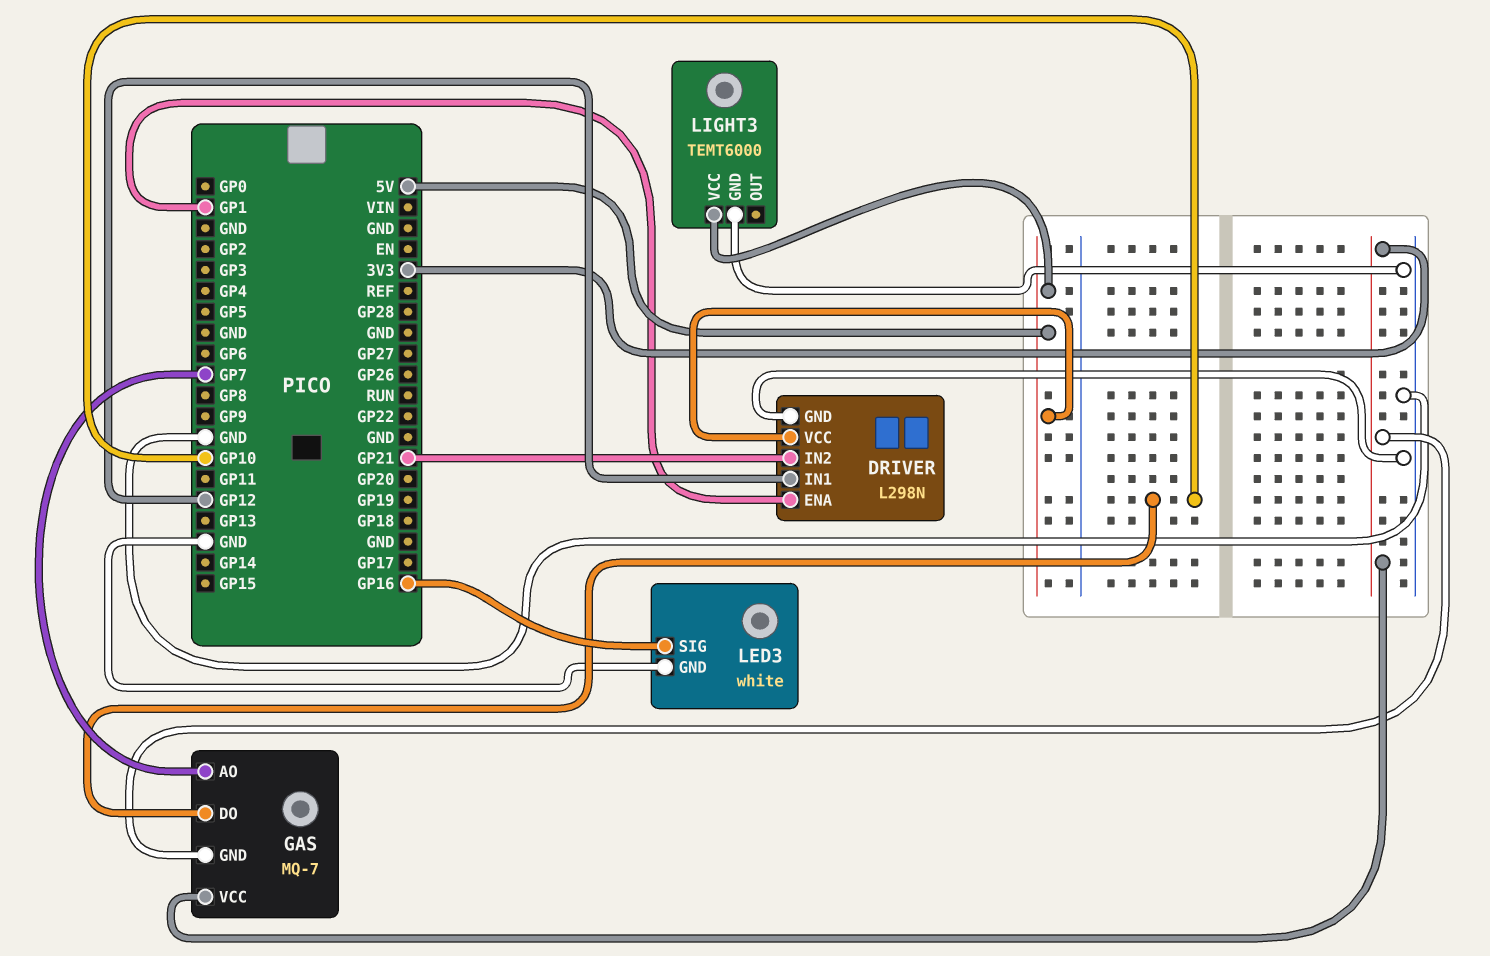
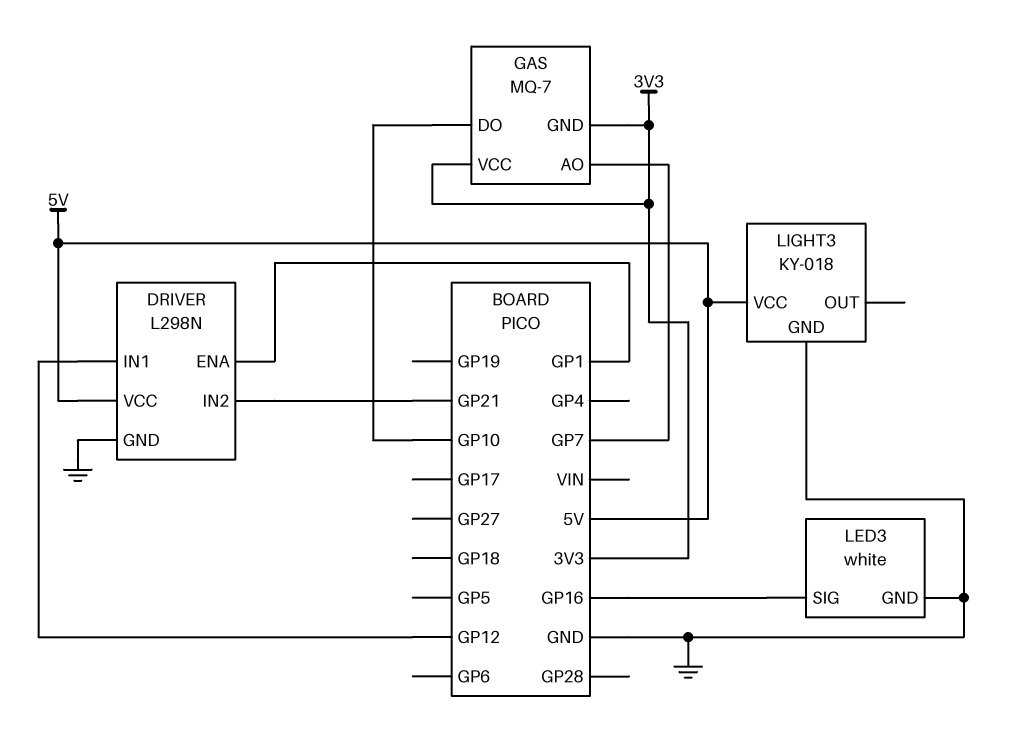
LIGHT3: TEMT6000 -> KY-018

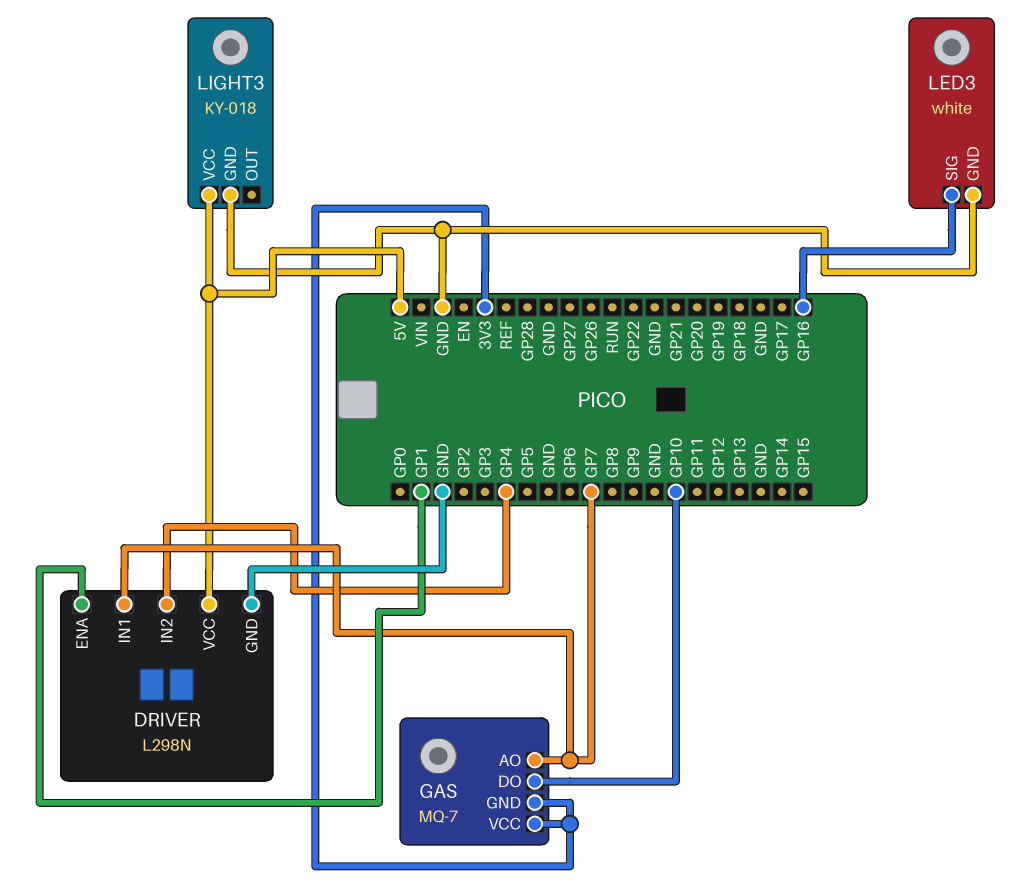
DRIVER pin IN1: GP12 -> GP7
DRIVER pin IN2: GP21 -> GP4

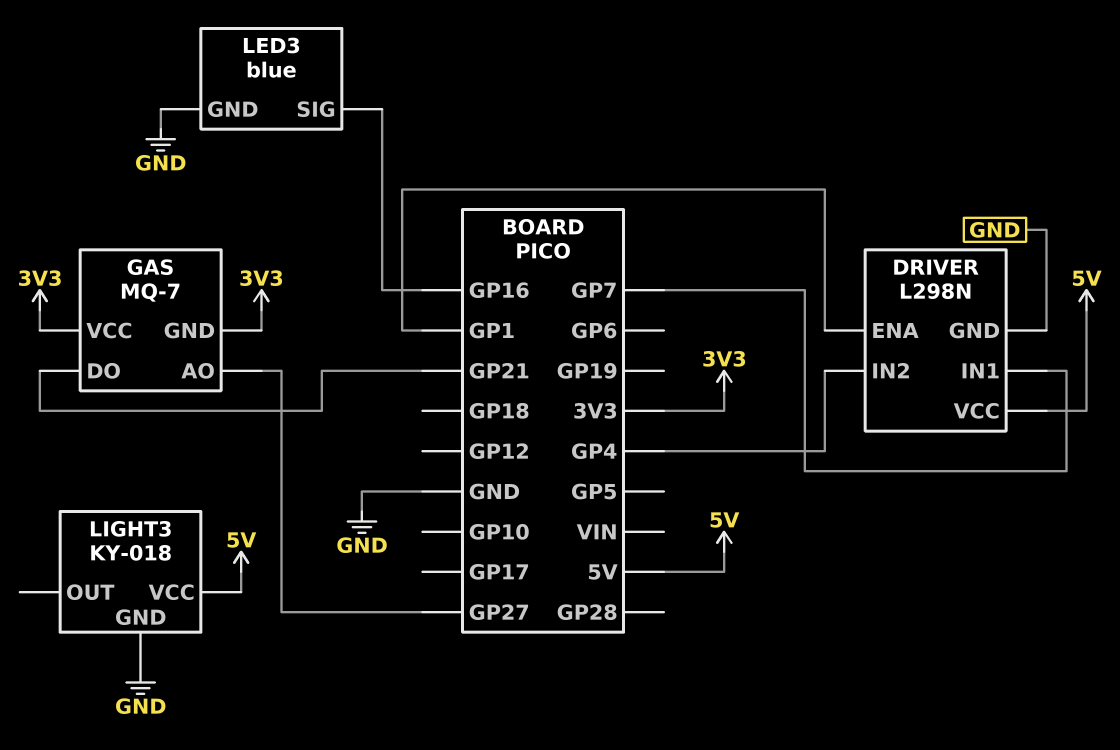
GAS pin AO: GP7 -> GP27
GAS pin DO: GP10 -> GP21
LED3: white -> blue

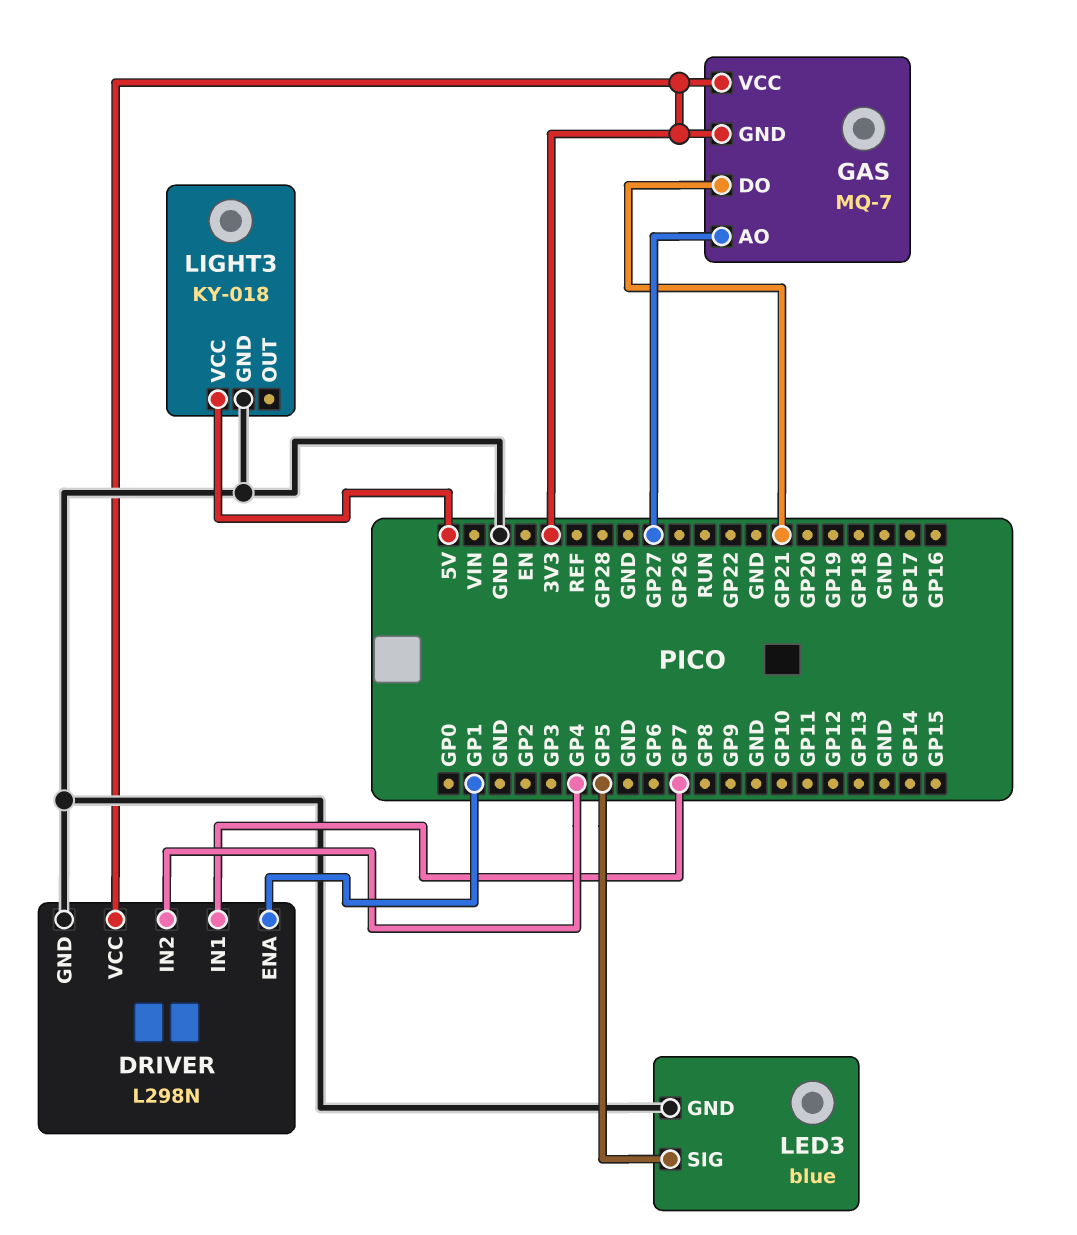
DRIVER pin VCC: 5V -> 3V3
LED3 pin SIG: GP16 -> GP5

